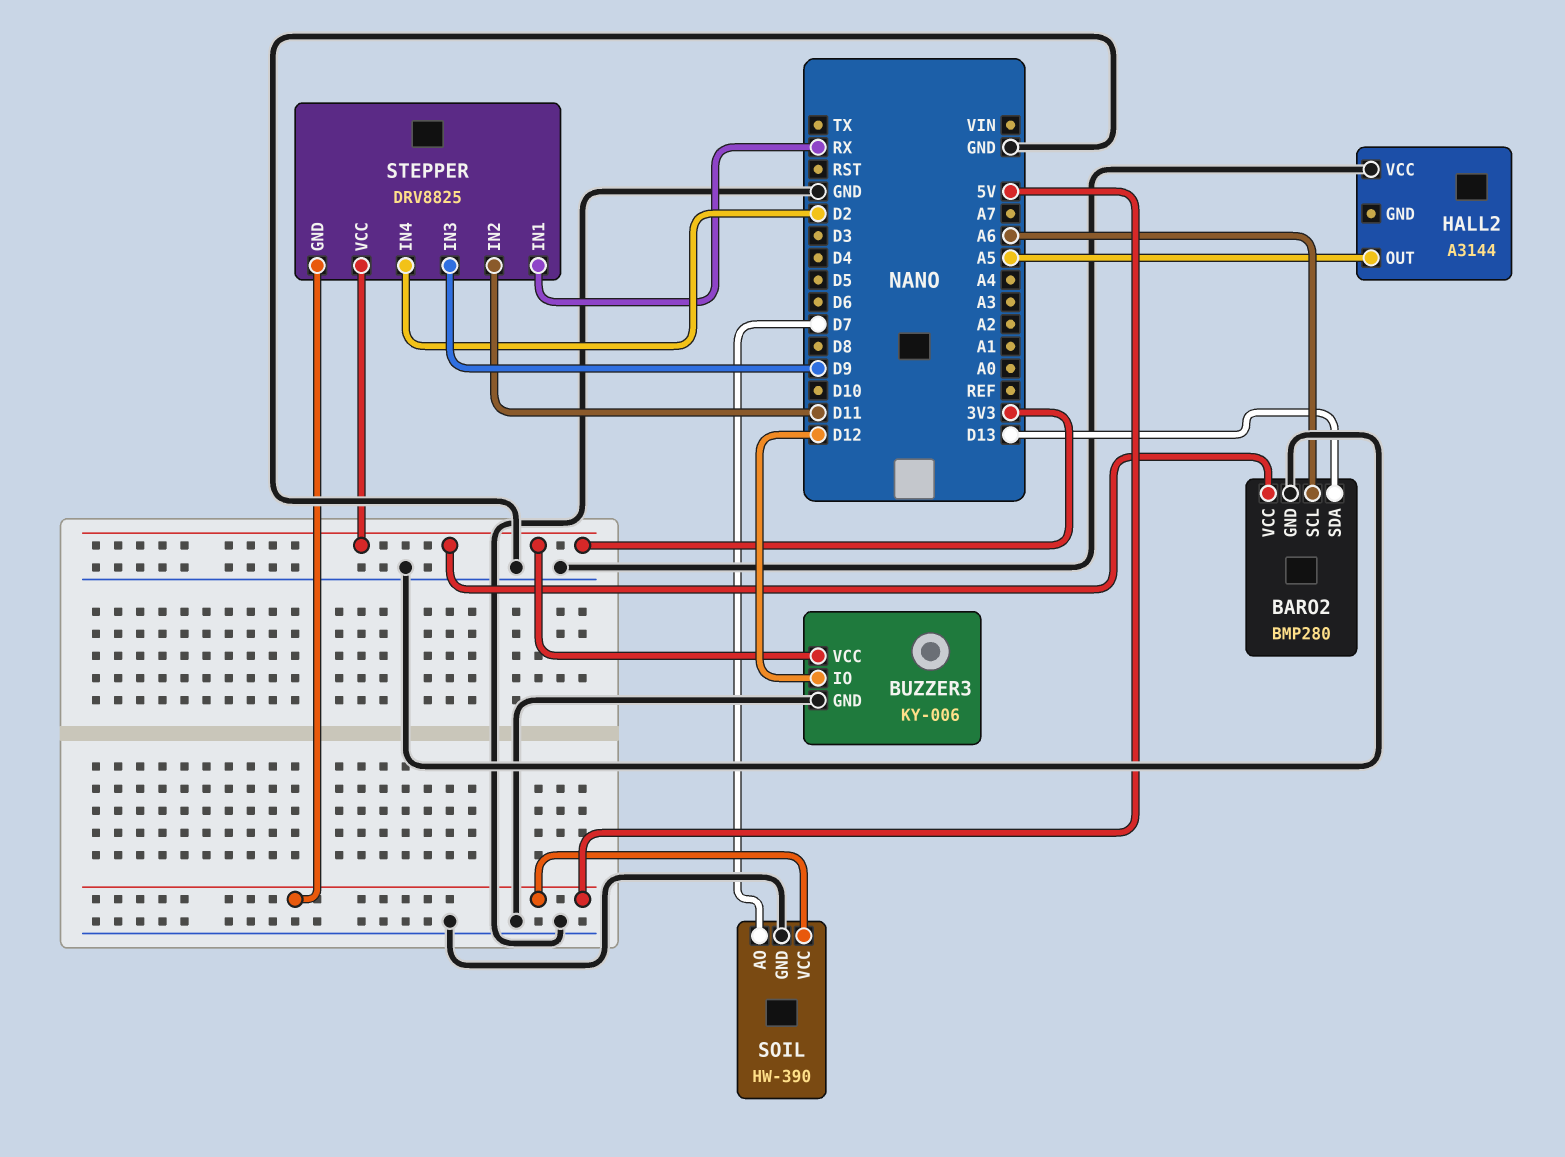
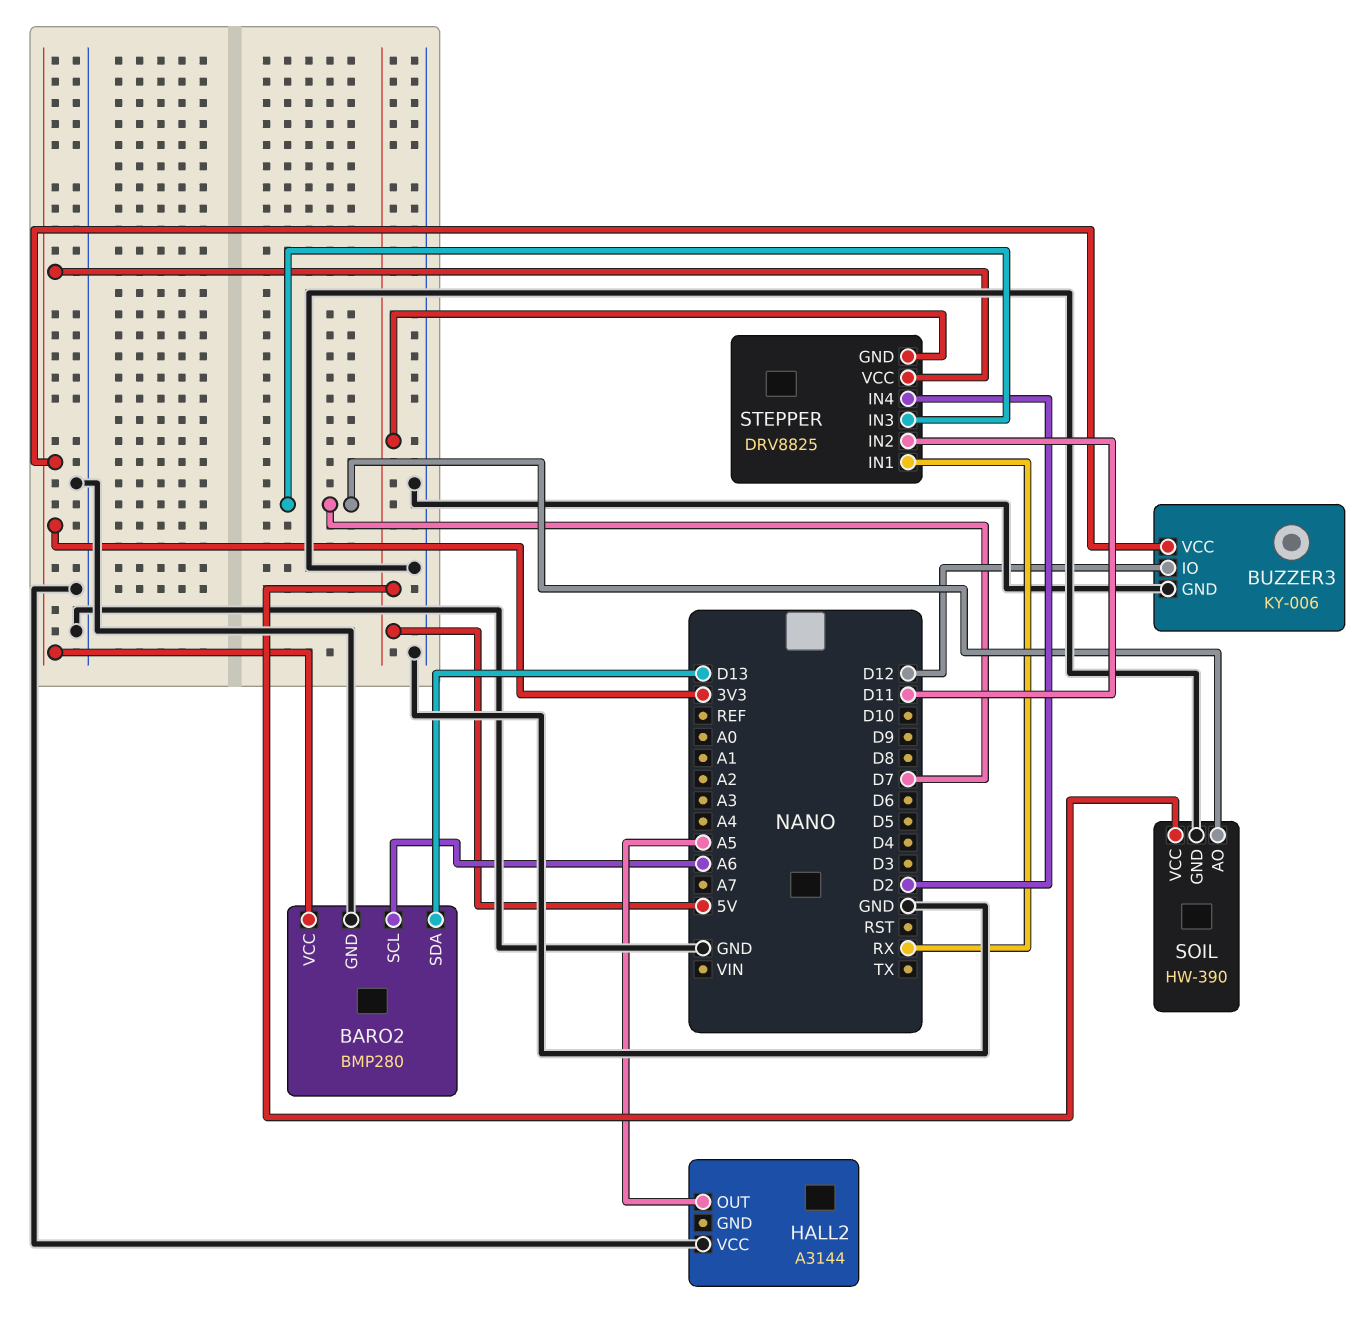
STEPPER pin IN3: D9 -> D7

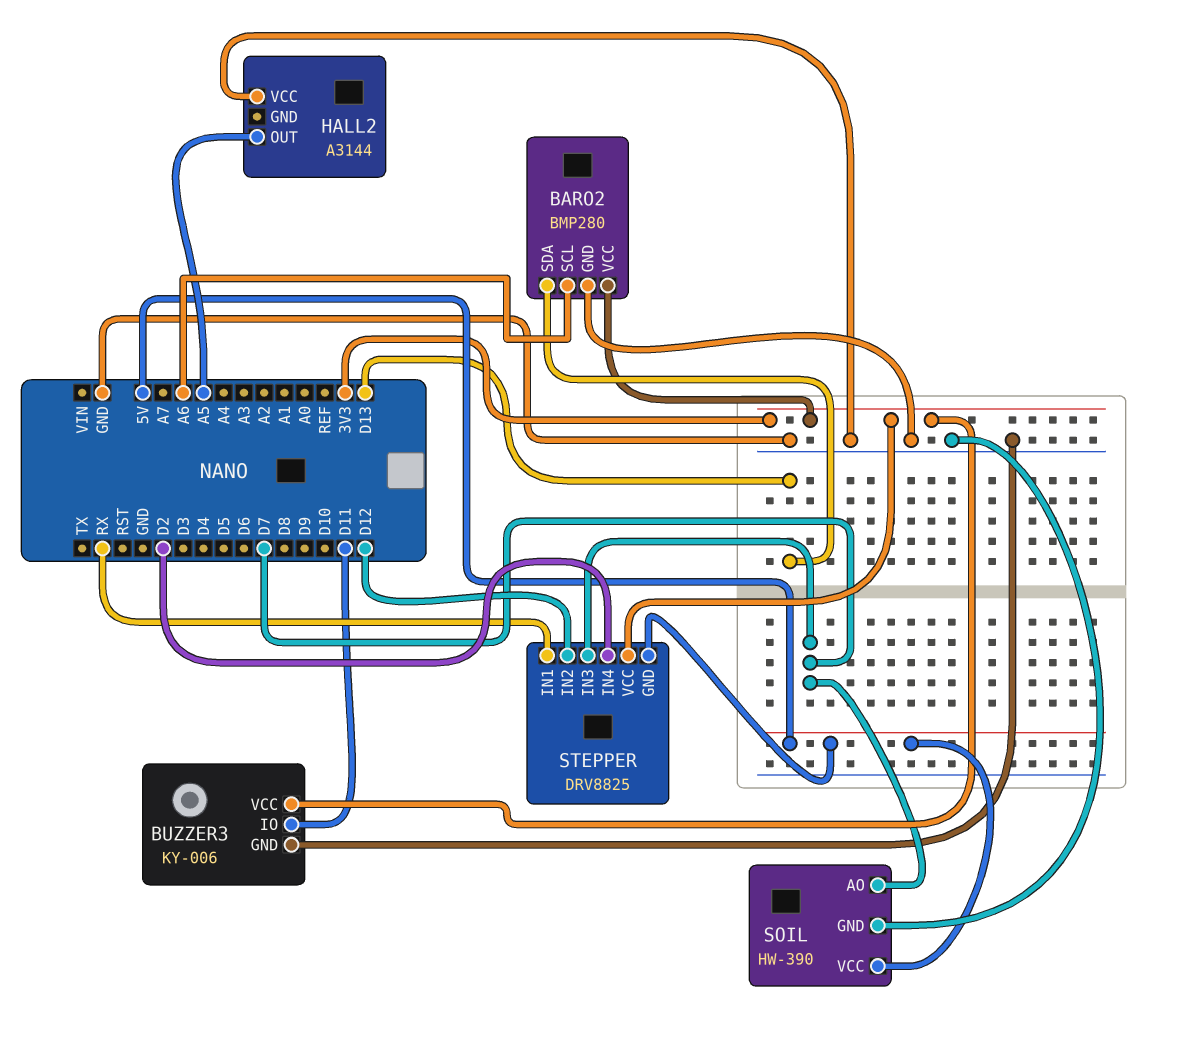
BUZZER3 pin IO: D12 -> D11
STEPPER pin IN2: D11 -> D12

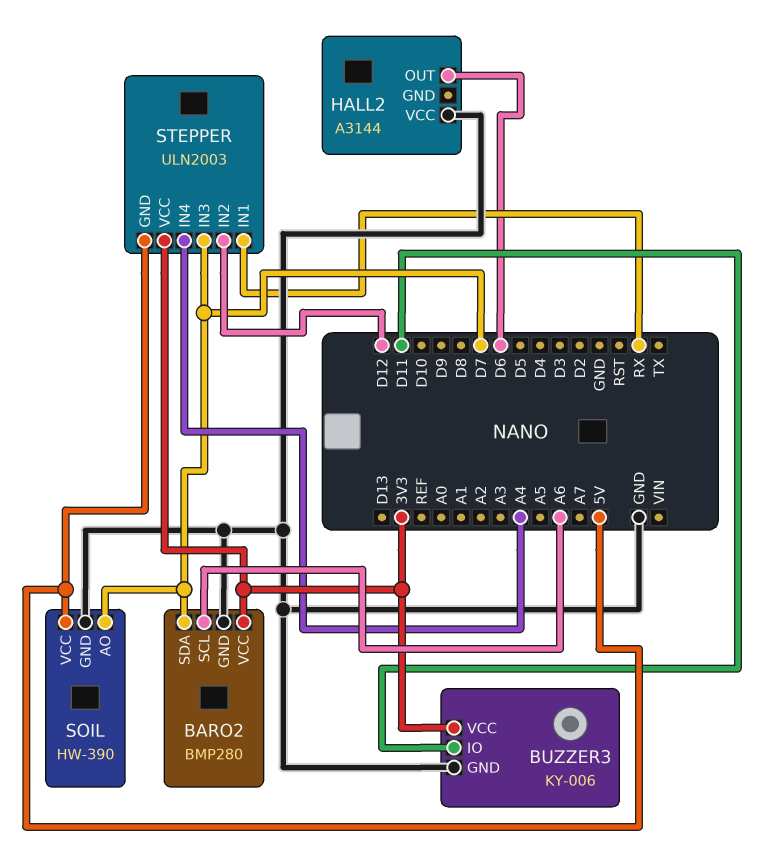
BARO2 pin SDA: D13 -> D7
HALL2 pin OUT: A5 -> D6
STEPPER: DRV8825 -> ULN2003
STEPPER pin IN4: D2 -> A4

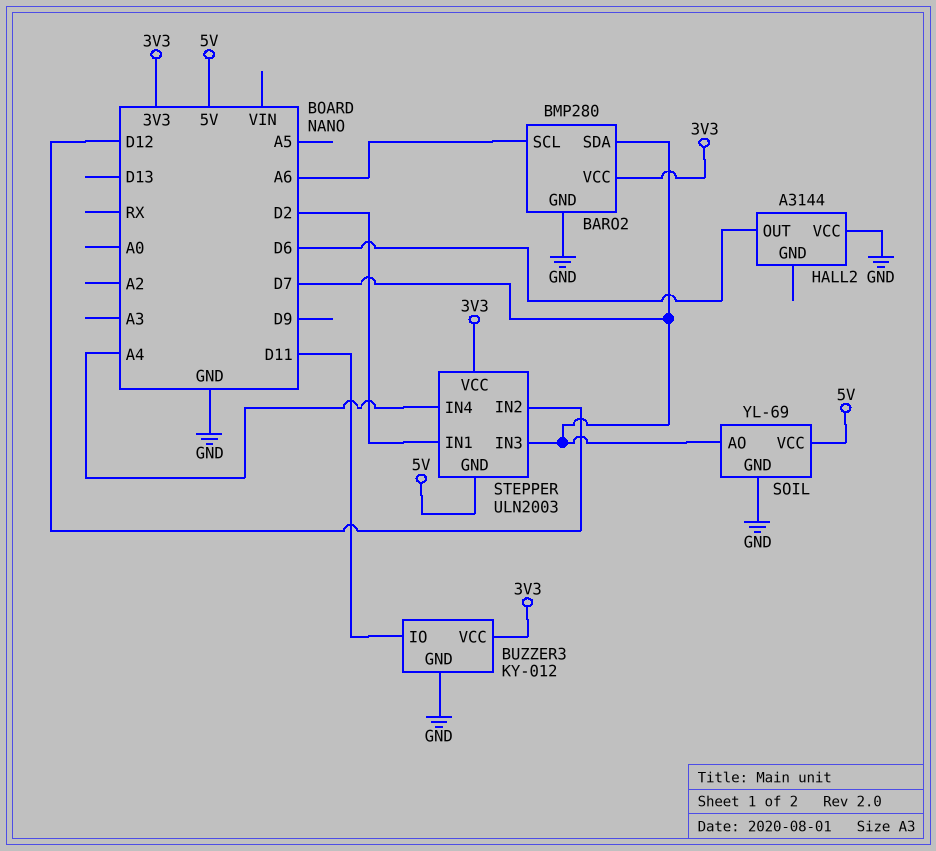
BUZZER3: KY-006 -> KY-012
SOIL: HW-390 -> YL-69
STEPPER pin IN1: RX -> D2

